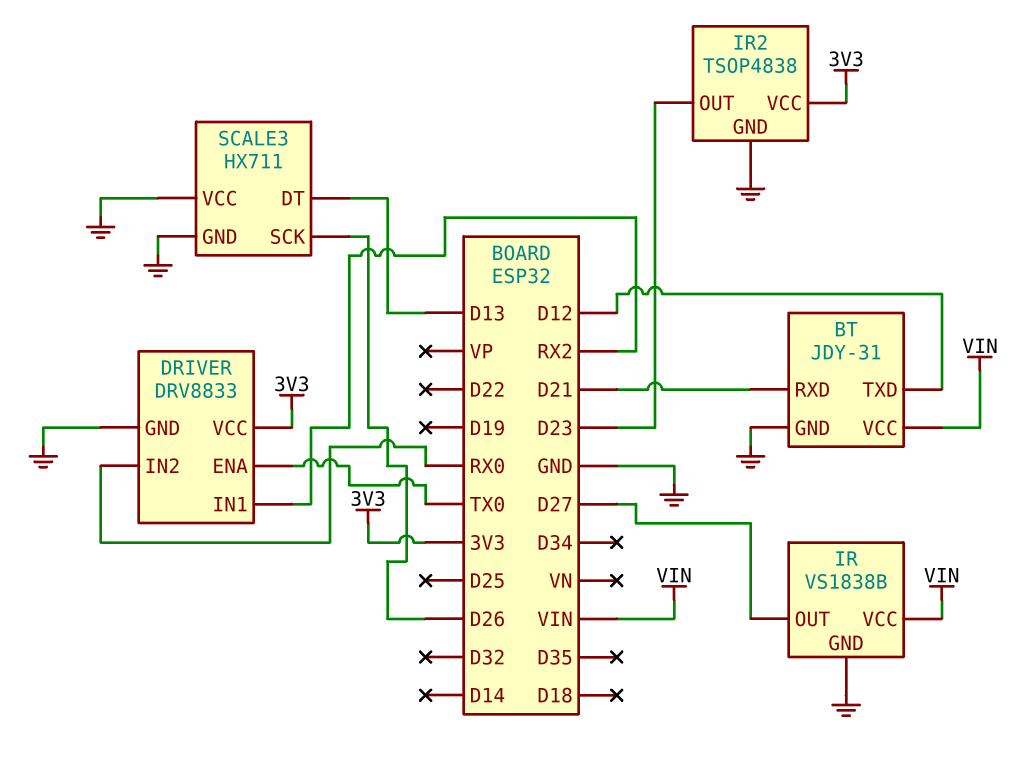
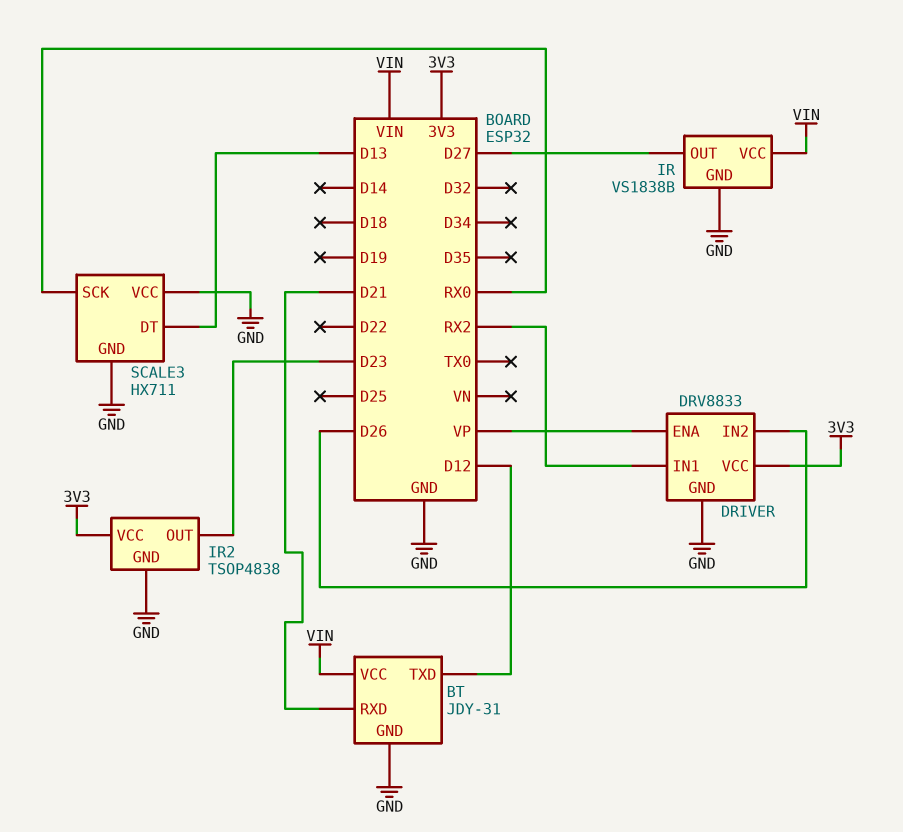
DRIVER pin ENA: TX0 -> VP
DRIVER pin IN2: RX0 -> D26
SCALE3 pin SCK: D26 -> RX0

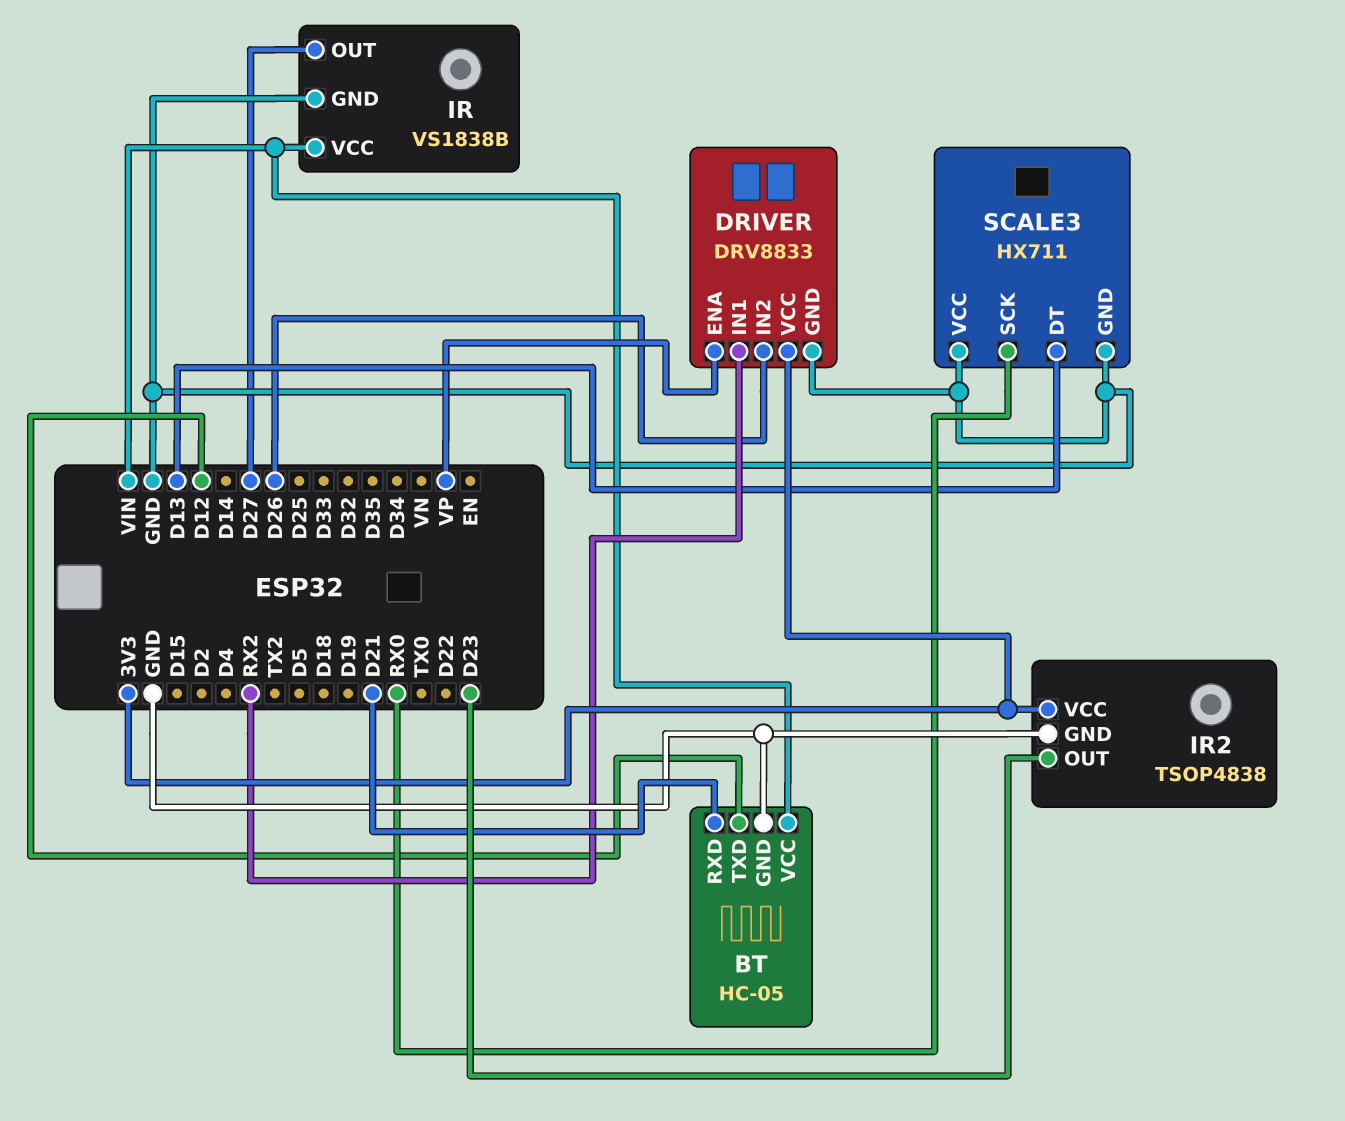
BT: JDY-31 -> HC-05

